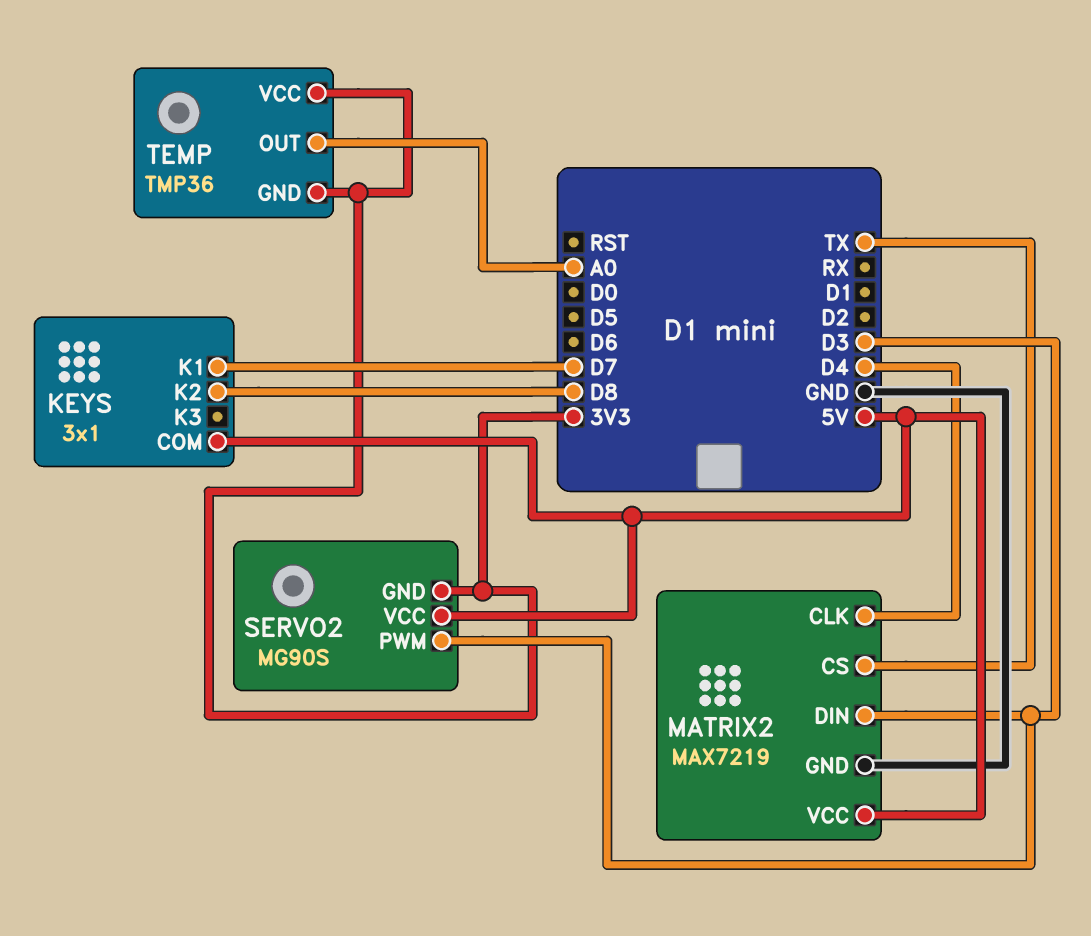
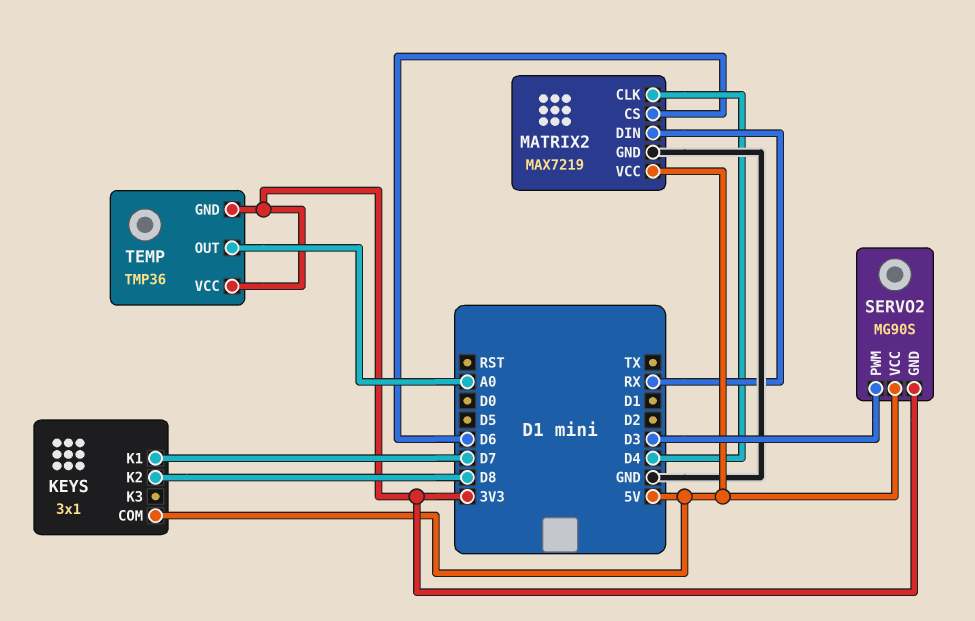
MATRIX2 pin CS: TX -> D6
MATRIX2 pin DIN: D3 -> RX

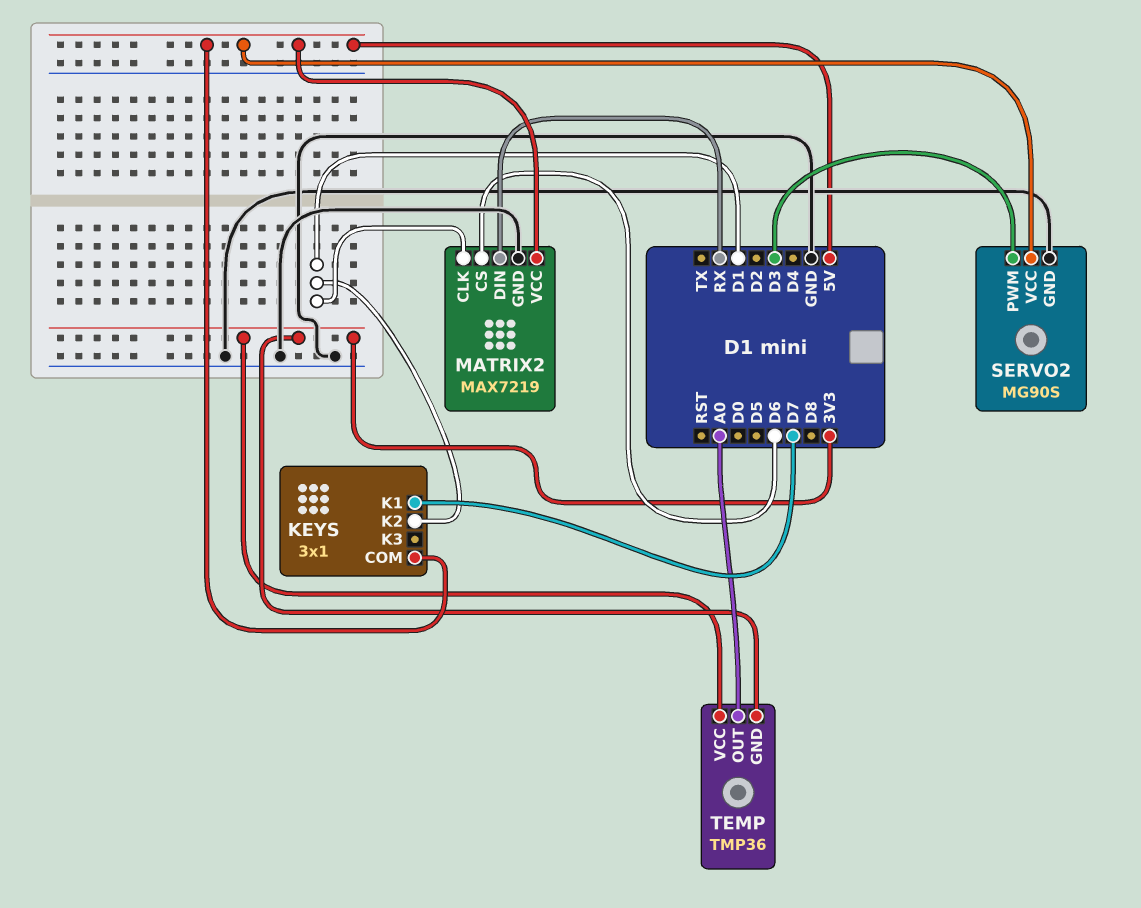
KEYS pin K2: D8 -> D1
MATRIX2 pin CLK: D4 -> D1
SERVO2 pin GND: 3V3 -> GND

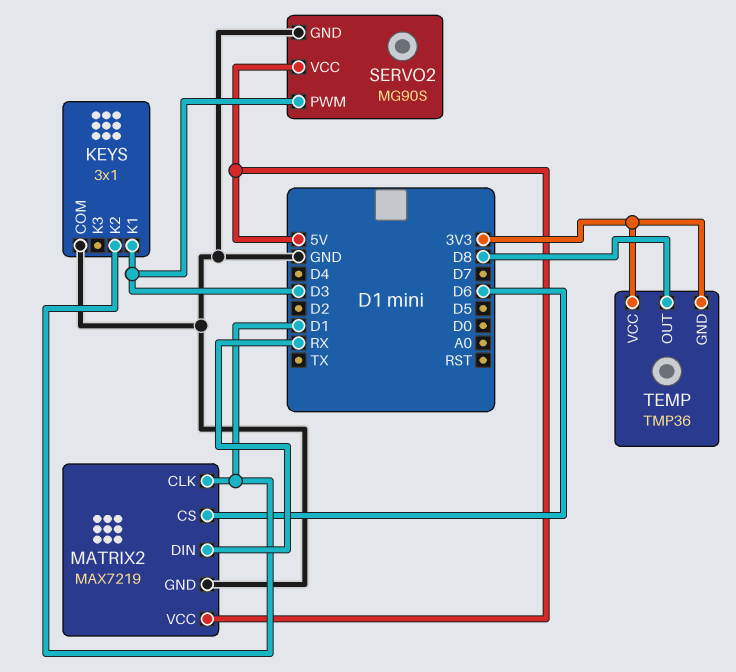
KEYS pin COM: 5V -> GND
KEYS pin K1: D7 -> D3
TEMP pin OUT: A0 -> D8

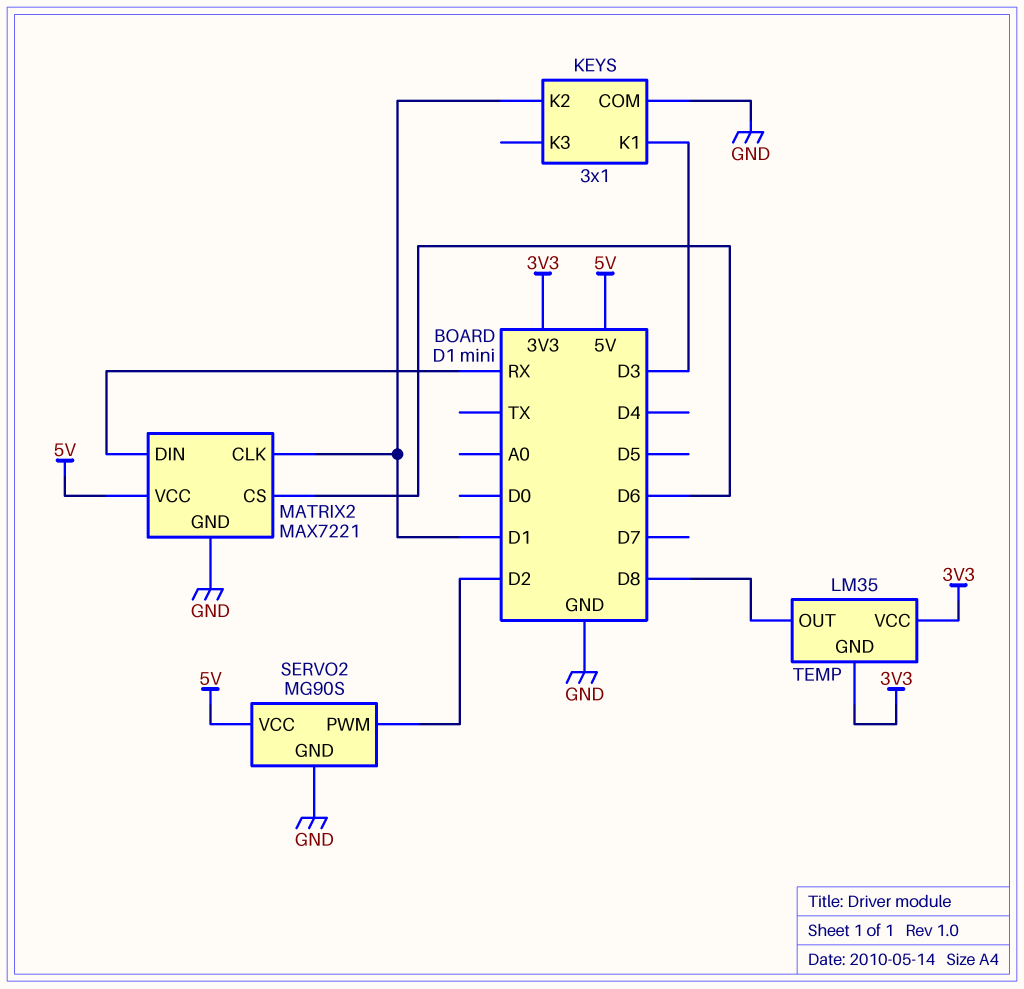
MATRIX2: MAX7219 -> MAX7221
SERVO2 pin PWM: D3 -> D2
TEMP: TMP36 -> LM35

